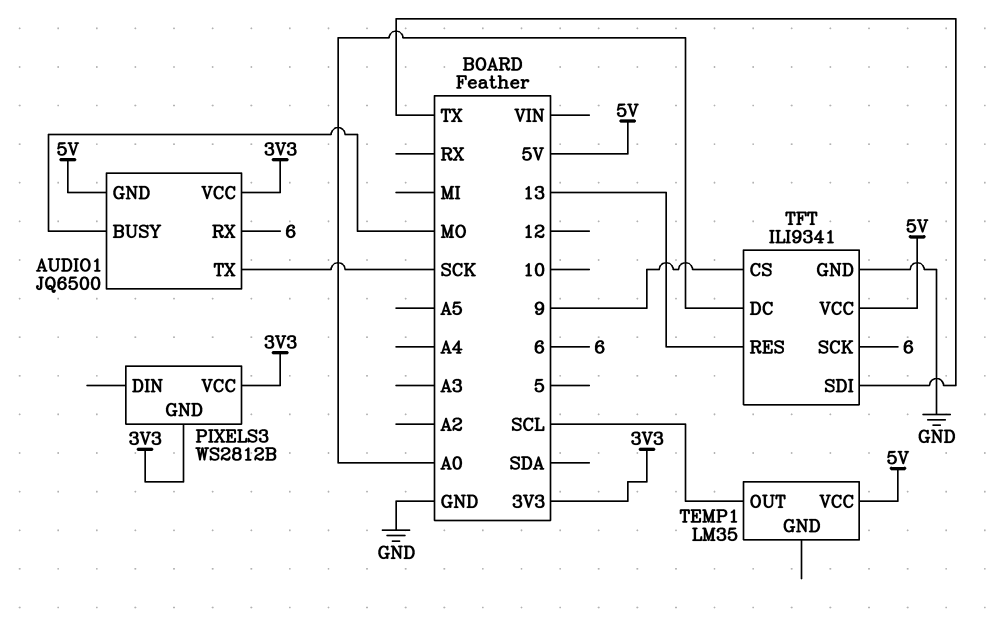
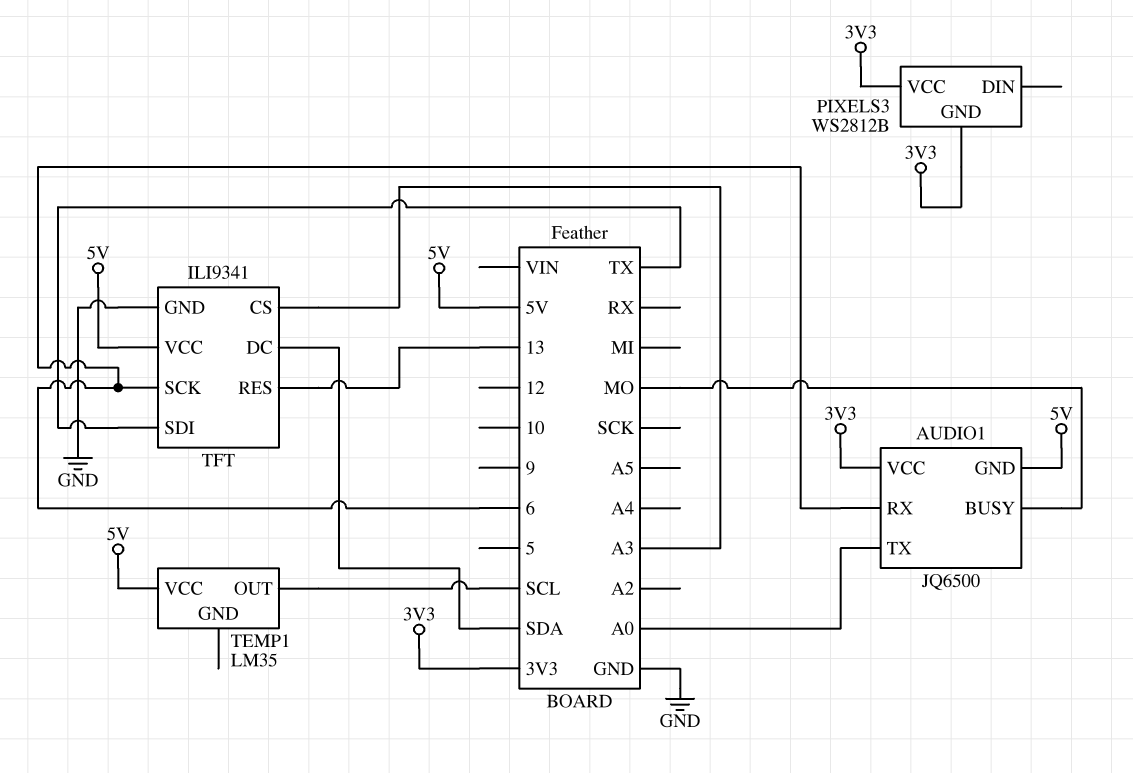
AUDIO1 pin TX: SCK -> A0
TFT pin CS: 9 -> A3
TFT pin DC: A0 -> SDA

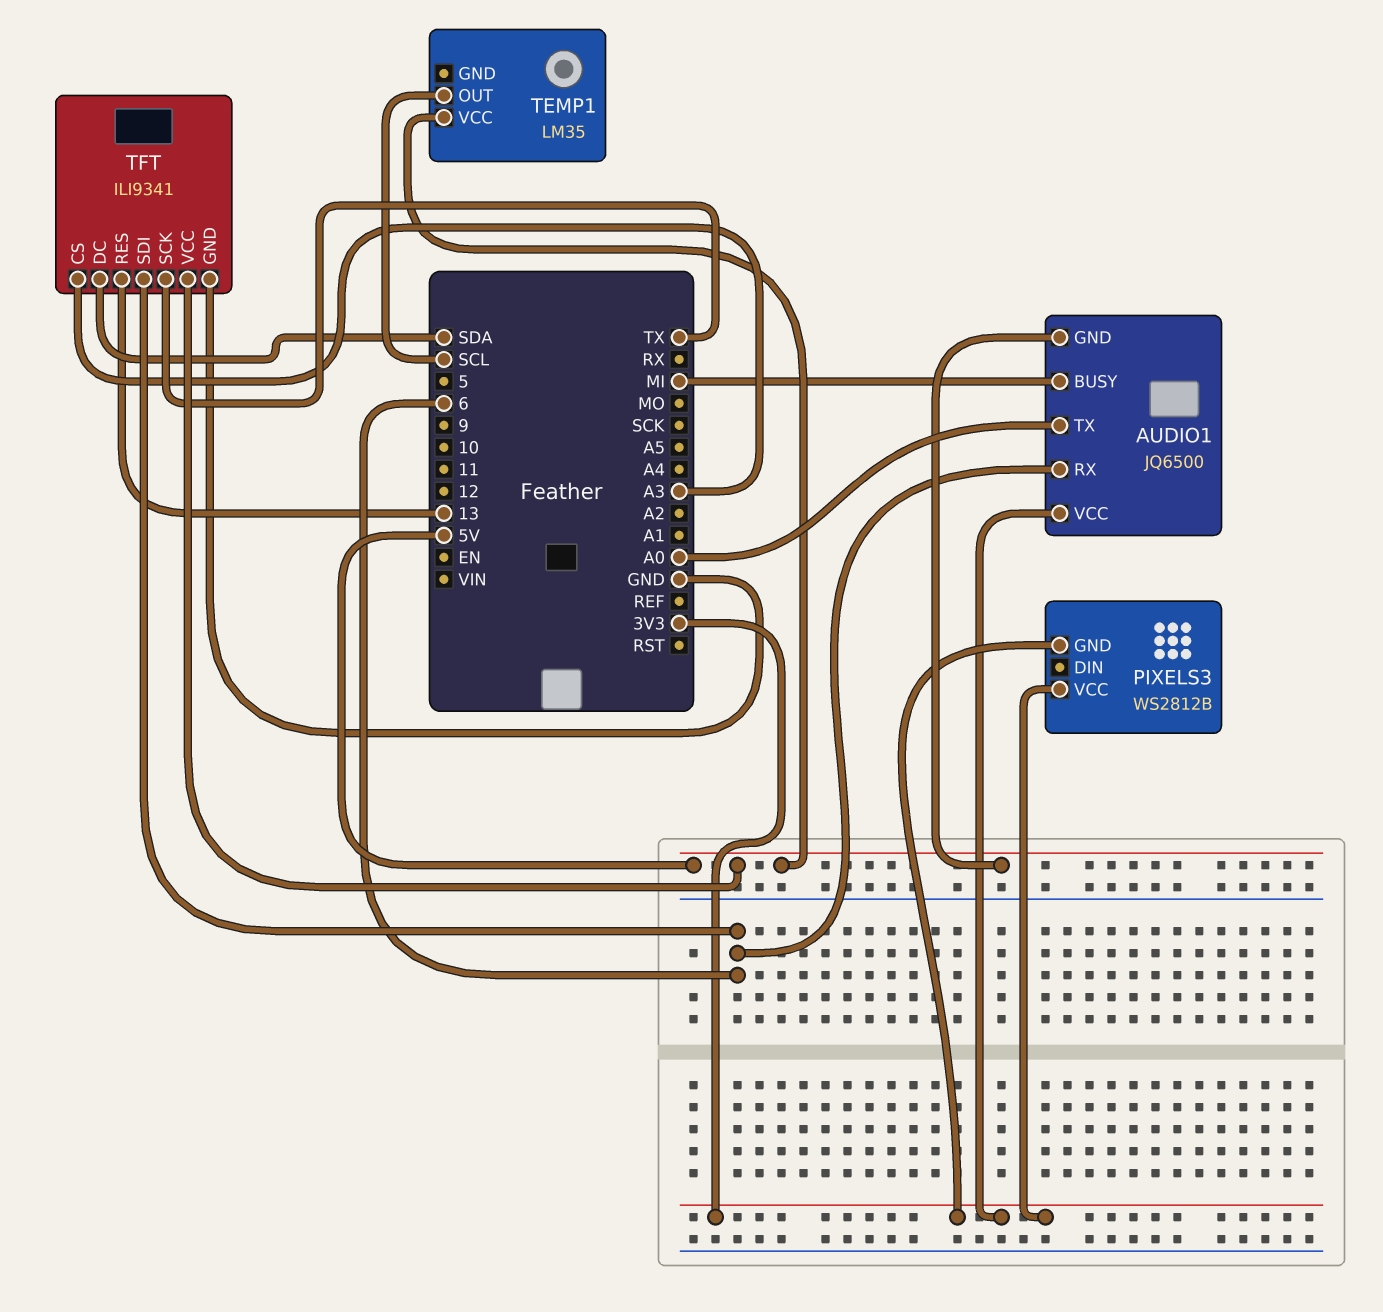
AUDIO1 pin BUSY: MO -> MI
TFT pin SCK: 6 -> TX
TFT pin SDI: TX -> 6

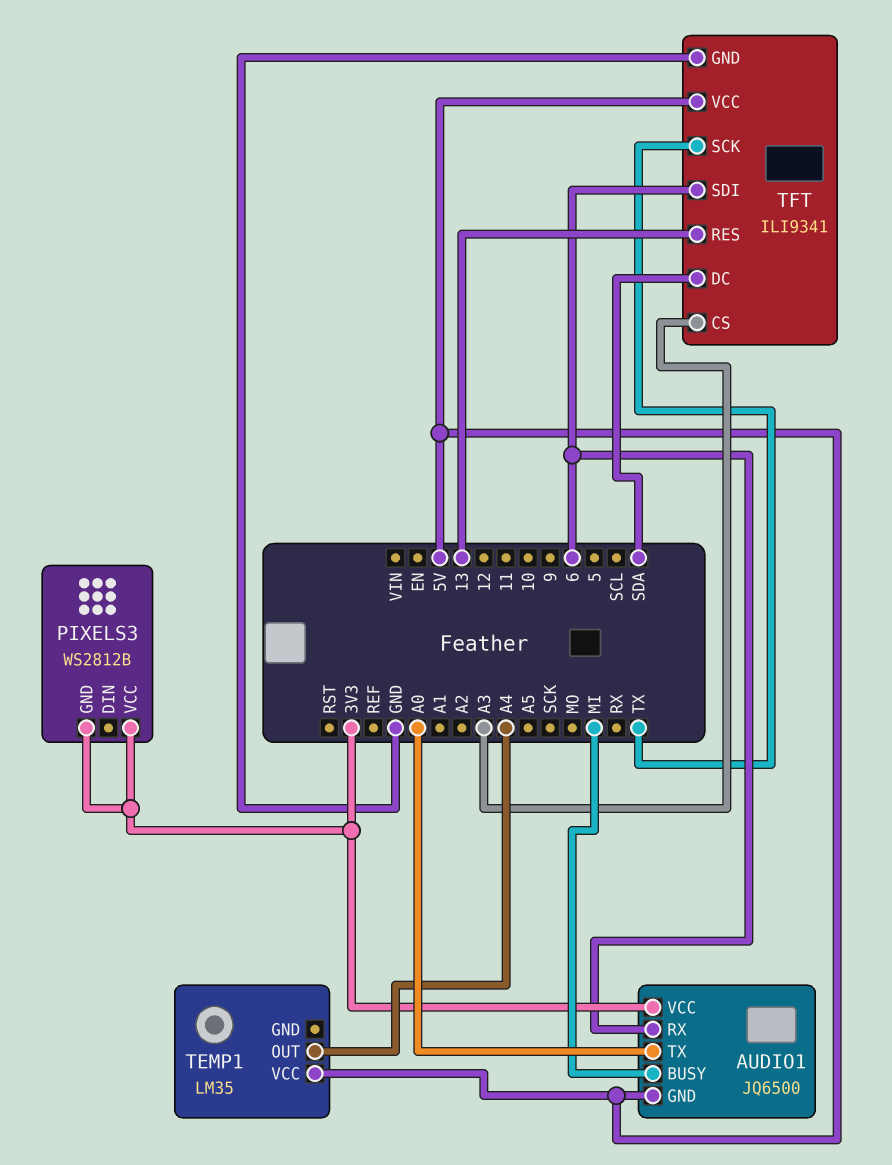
TEMP1 pin OUT: SCL -> A4

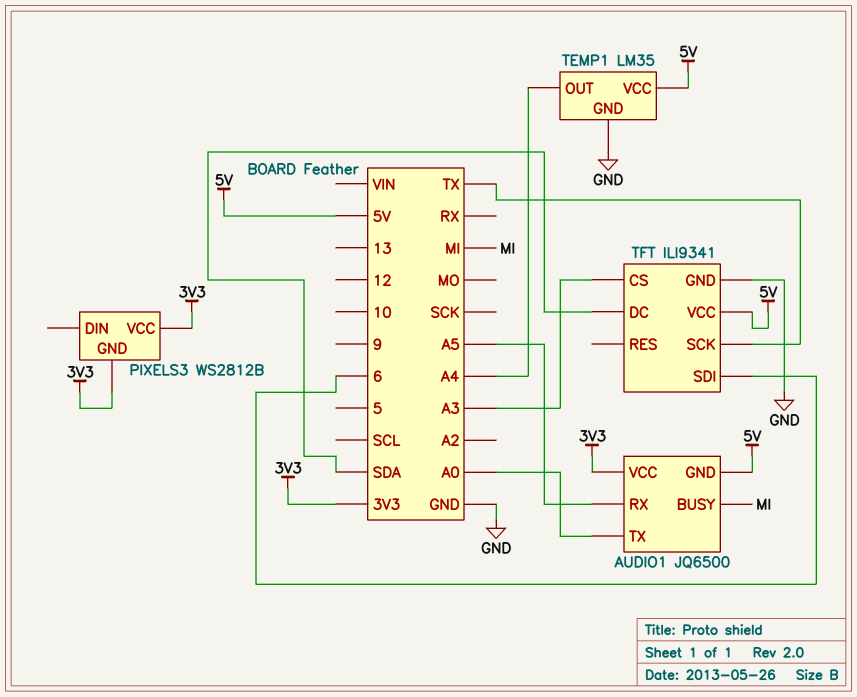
AUDIO1 pin RX: 6 -> A5
TEMP1 pin GND: none -> GND
TFT pin RES: 13 -> none

